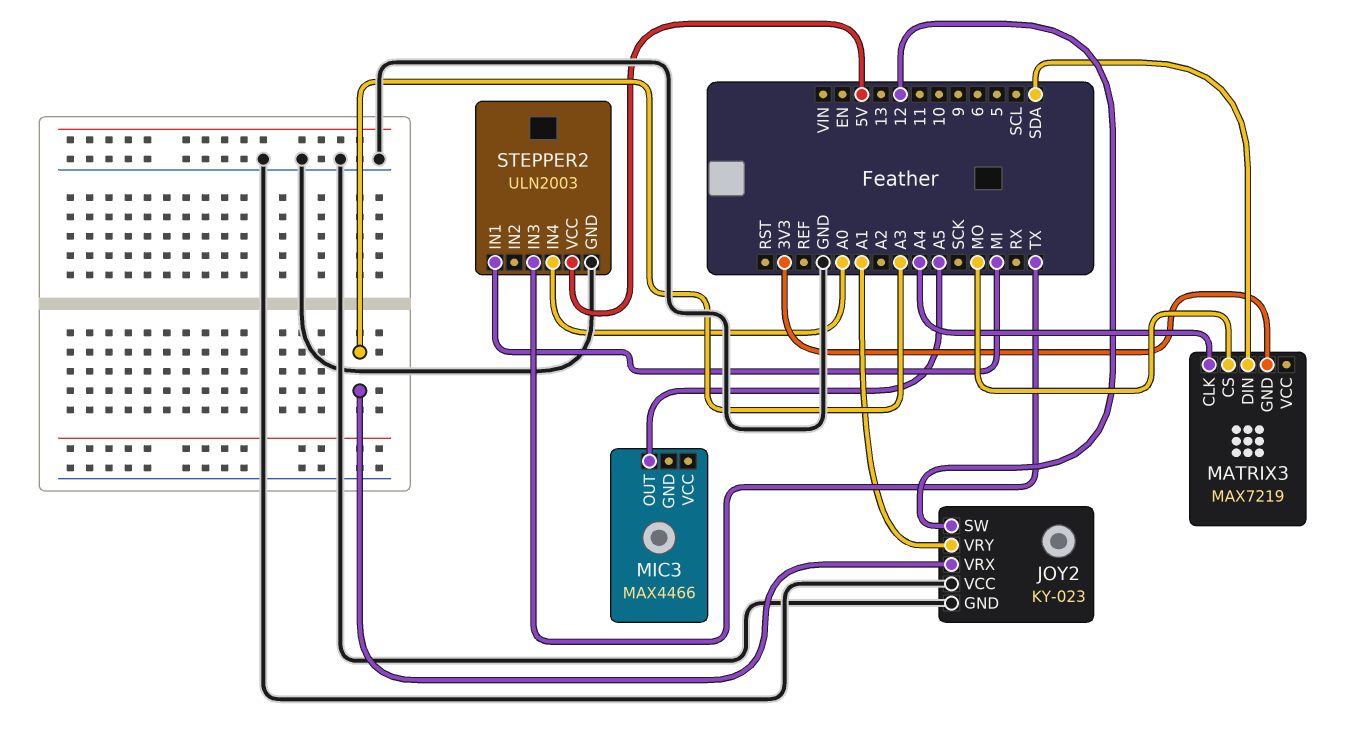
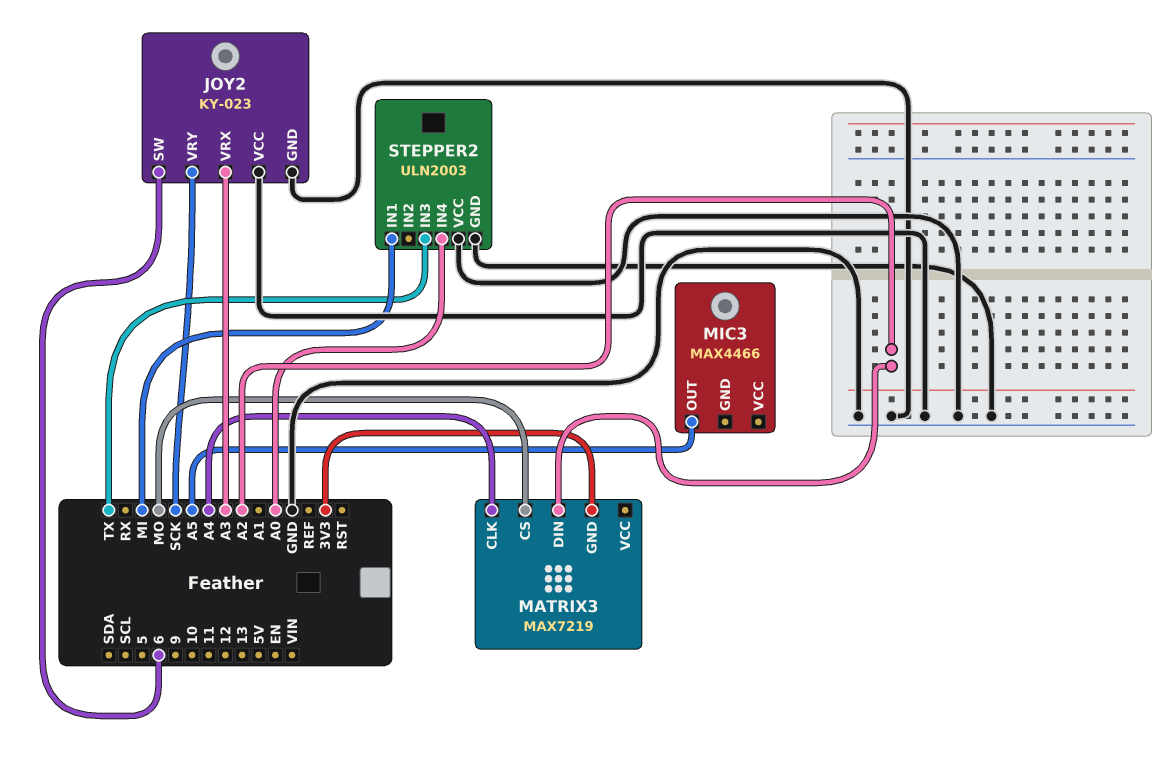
JOY2 pin SW: 12 -> 6
JOY2 pin VRY: A1 -> SCK
MATRIX3 pin DIN: SDA -> A2
STEPPER2 pin VCC: 5V -> GND

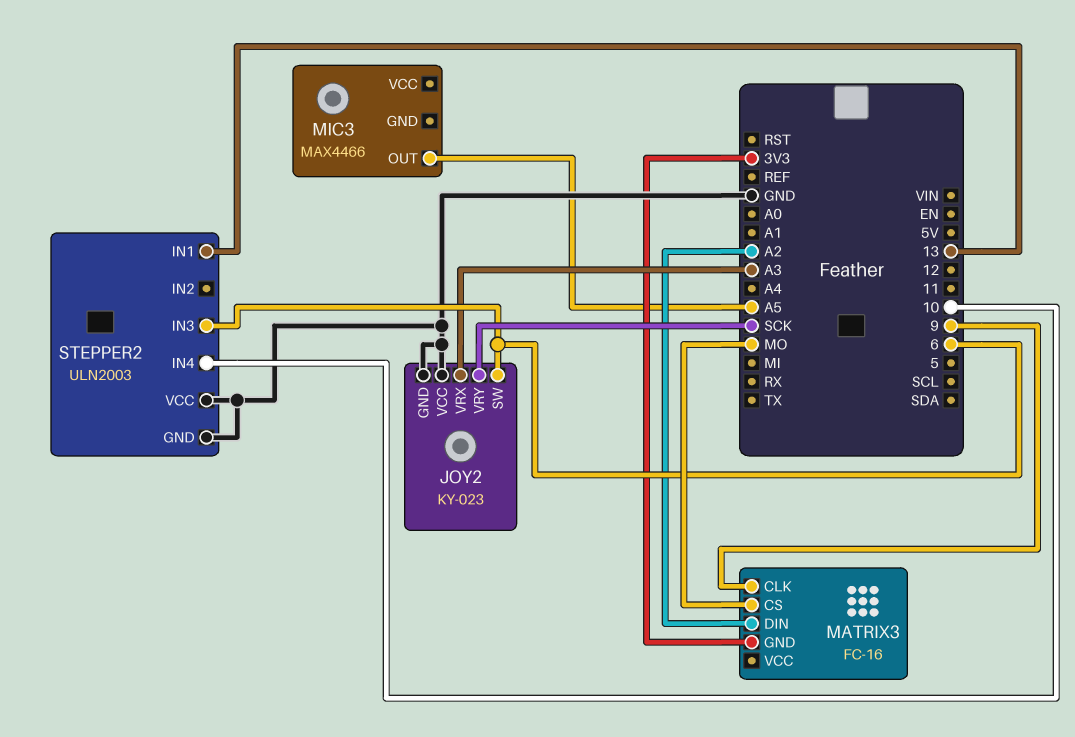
MATRIX3: MAX7219 -> FC-16
MATRIX3 pin CLK: A4 -> 9
STEPPER2 pin IN1: MI -> 13
STEPPER2 pin IN3: TX -> 6
STEPPER2 pin IN4: A0 -> 10

